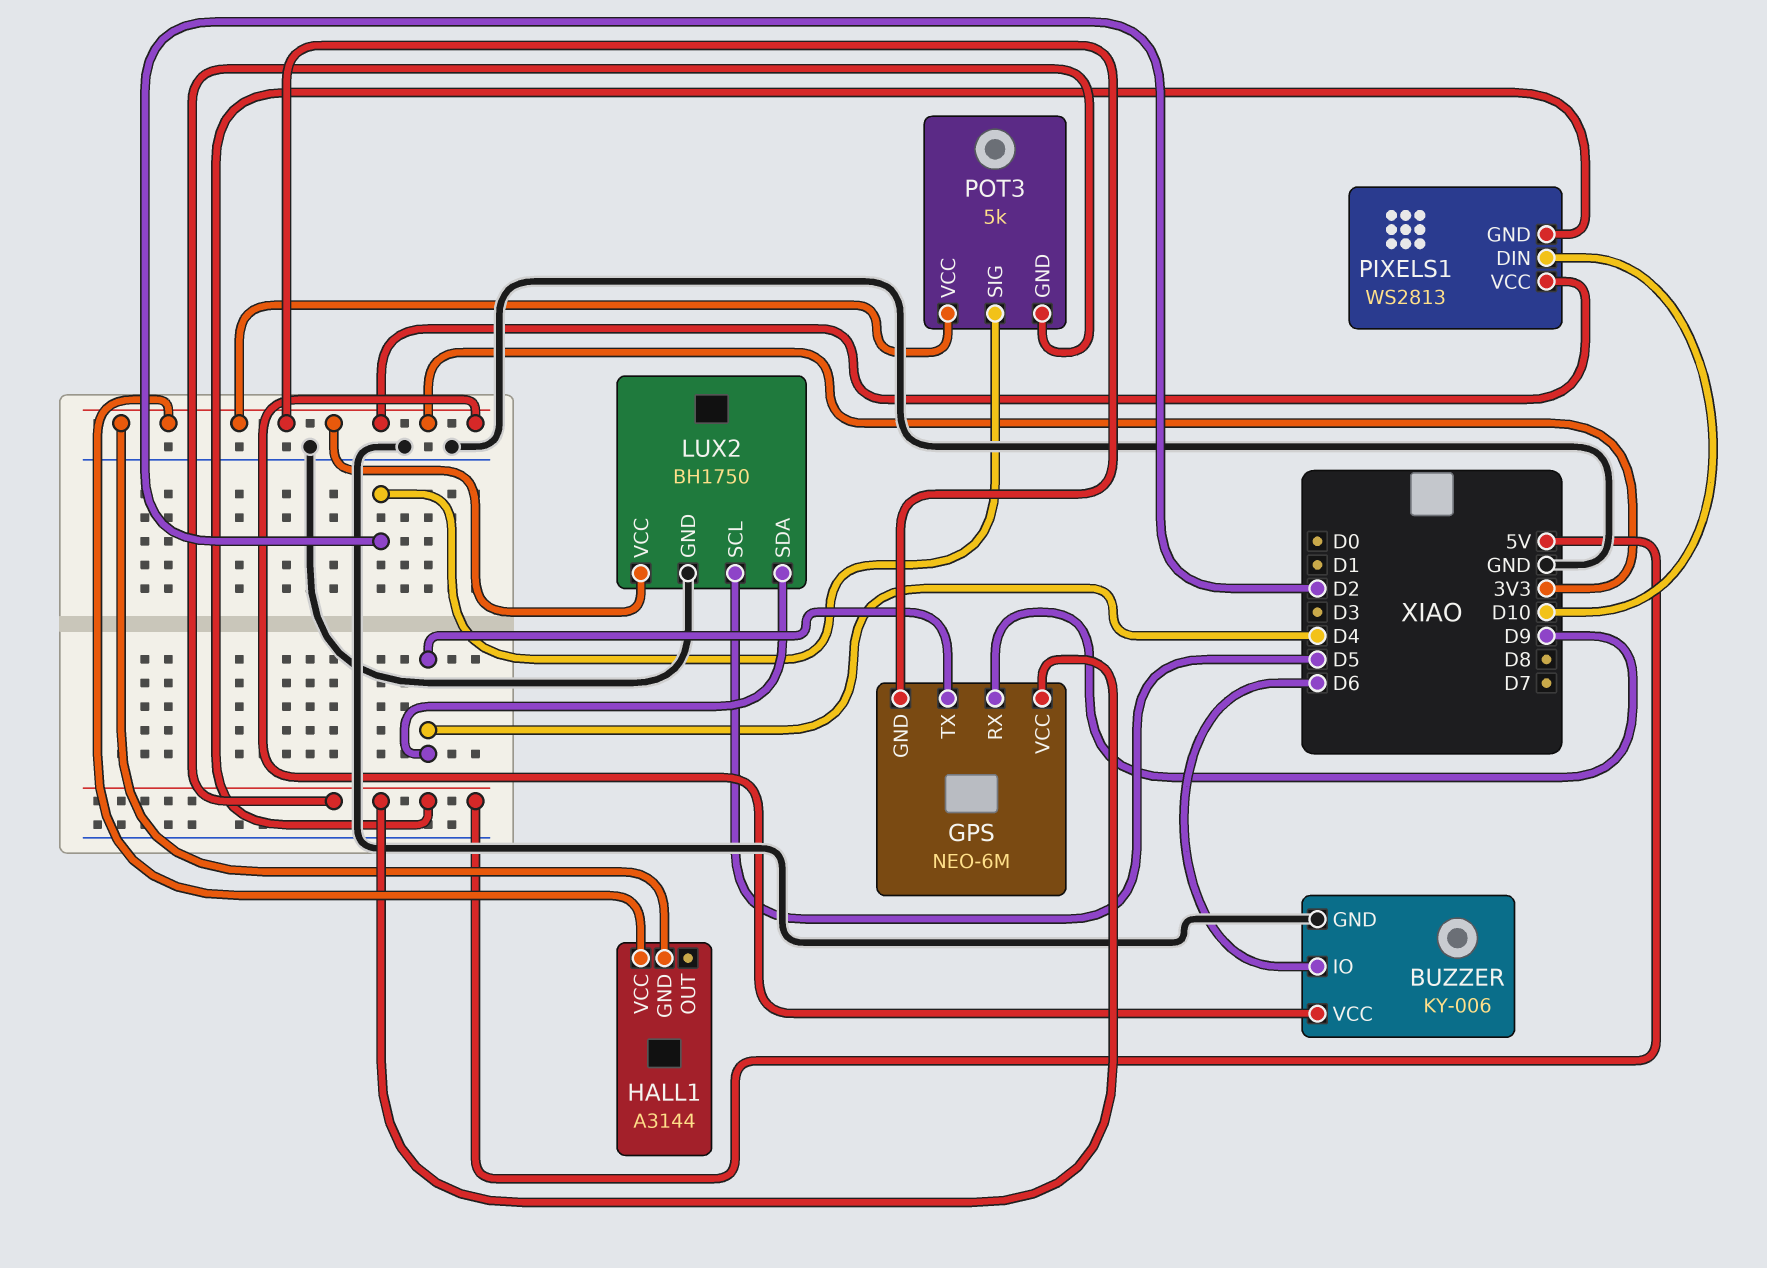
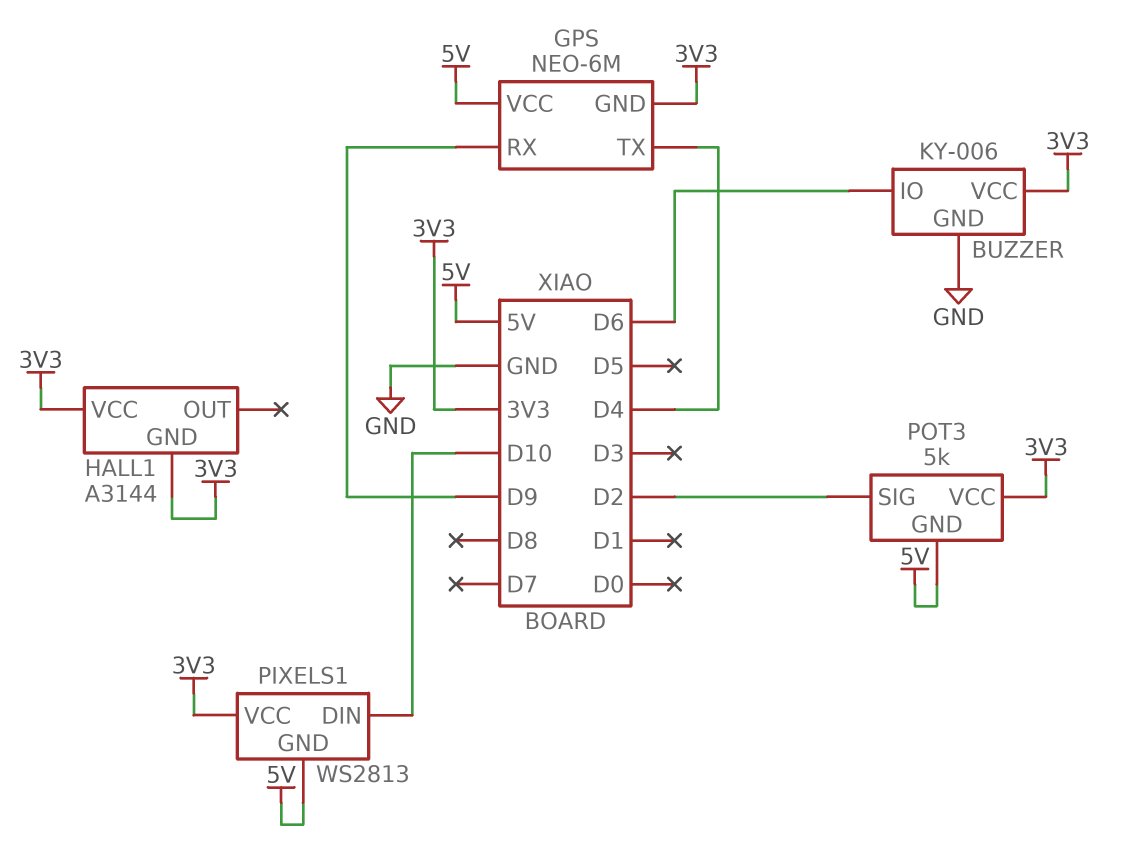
LUX2: BH1750 -> none
LUX2 pin GND: GND -> none
LUX2 pin SCL: D5 -> none
LUX2 pin SDA: D4 -> none
LUX2 pin VCC: 3V3 -> none

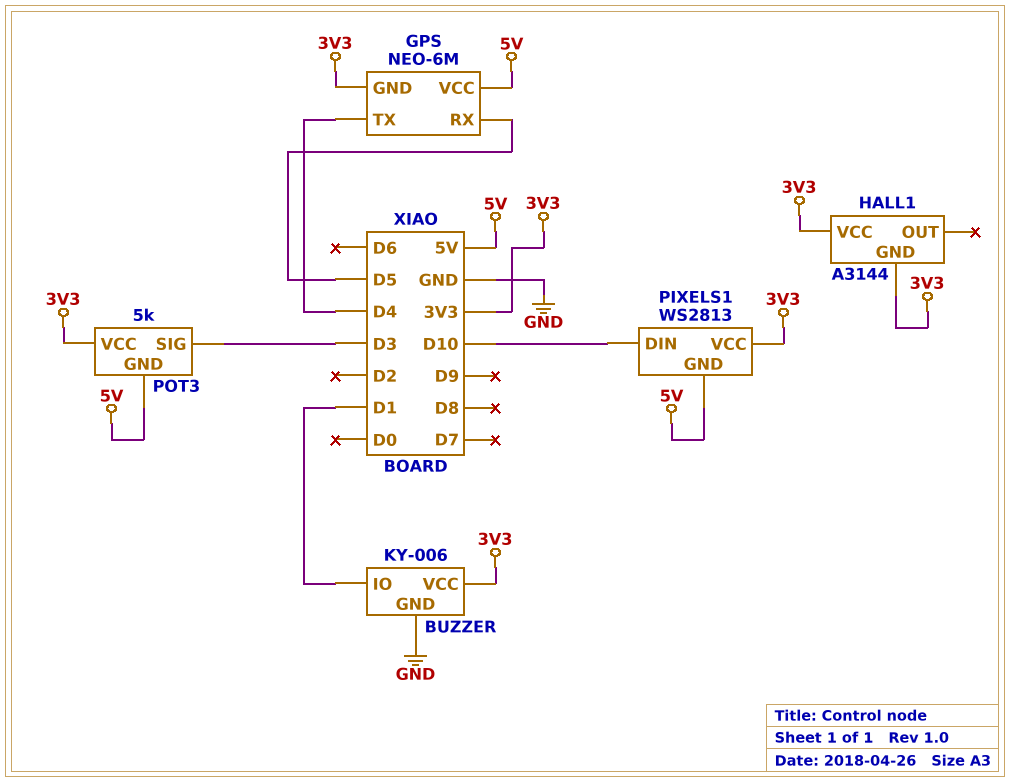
BUZZER pin IO: D6 -> D1
GPS pin RX: D9 -> D5
POT3 pin SIG: D2 -> D3

